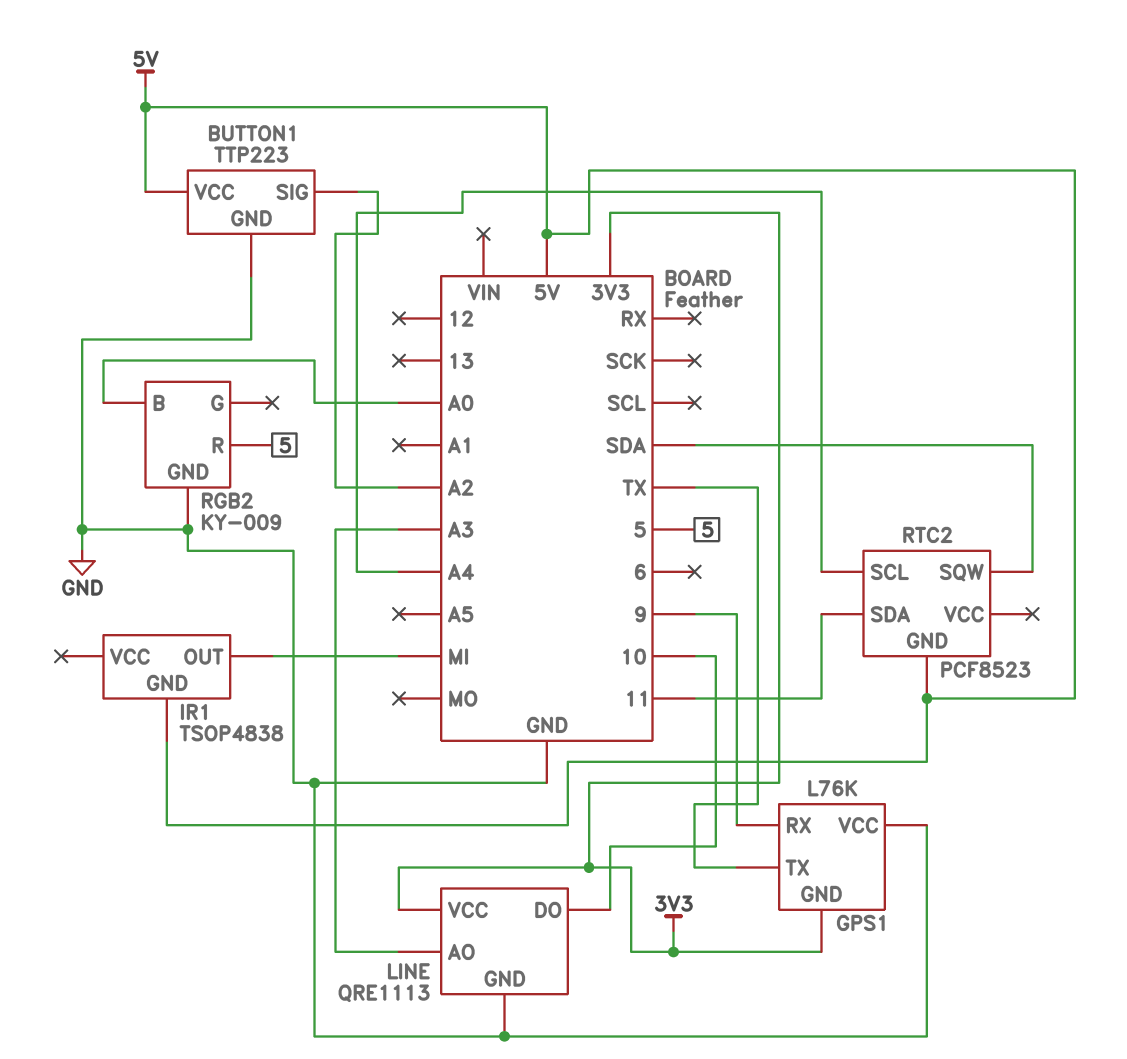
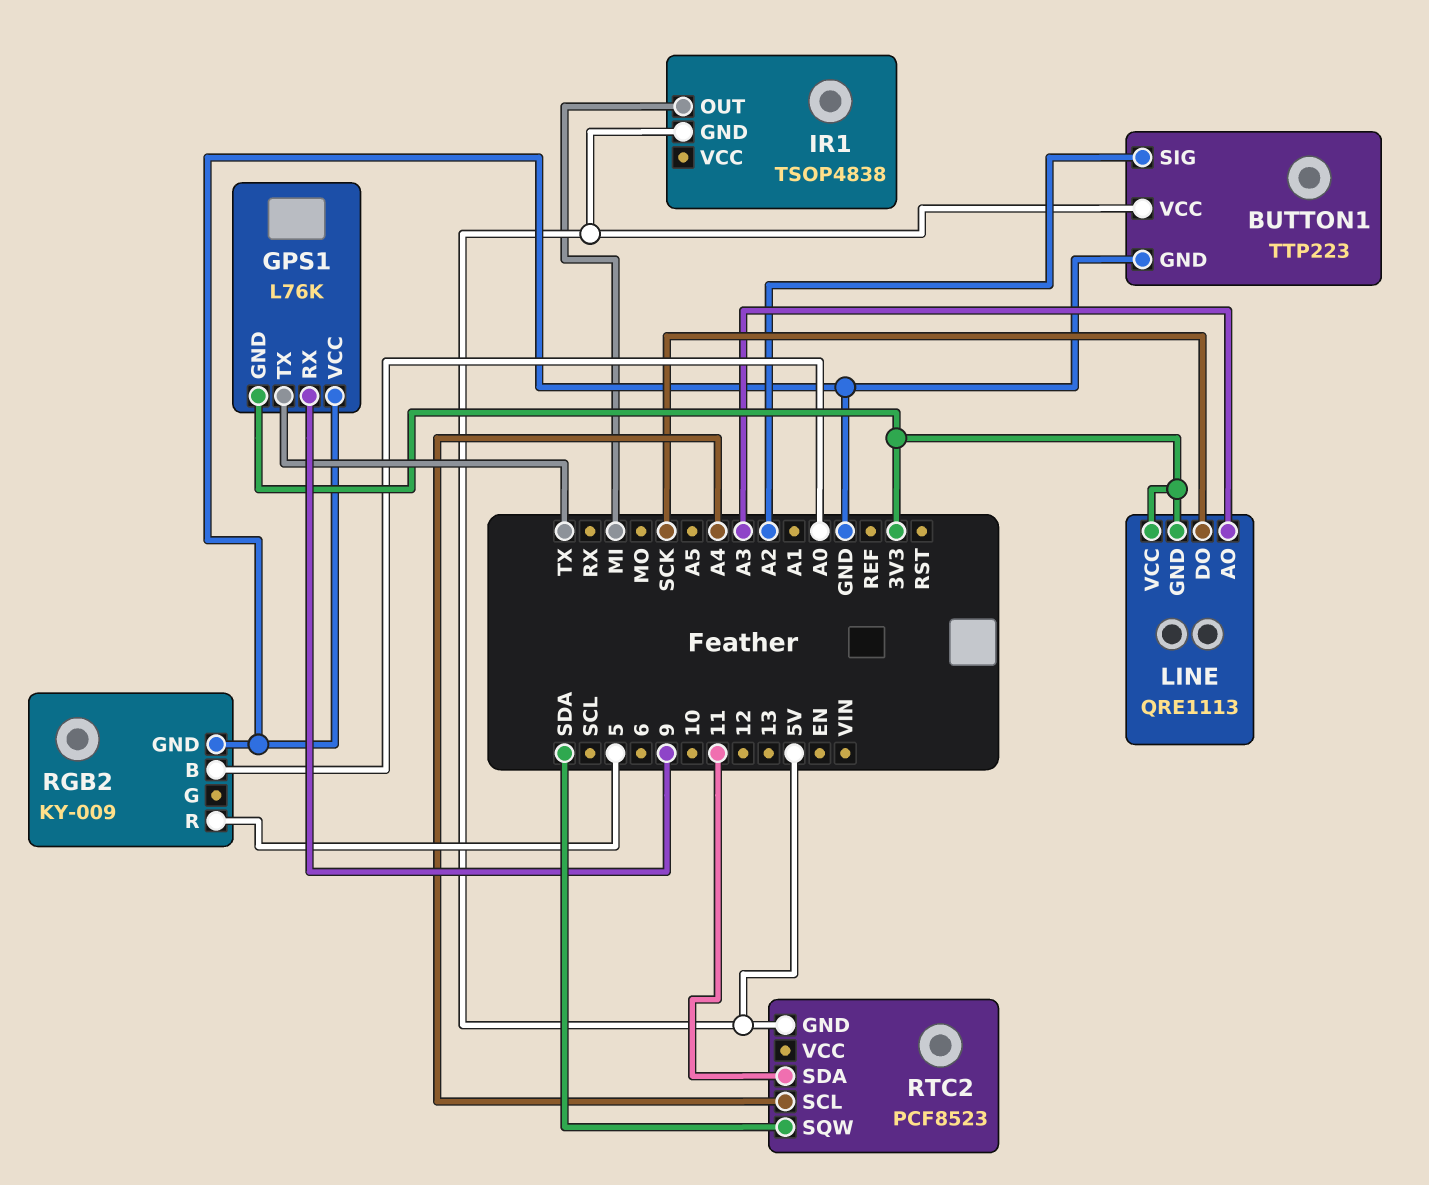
LINE pin DO: 10 -> SCK
LINE pin GND: GND -> 3V3

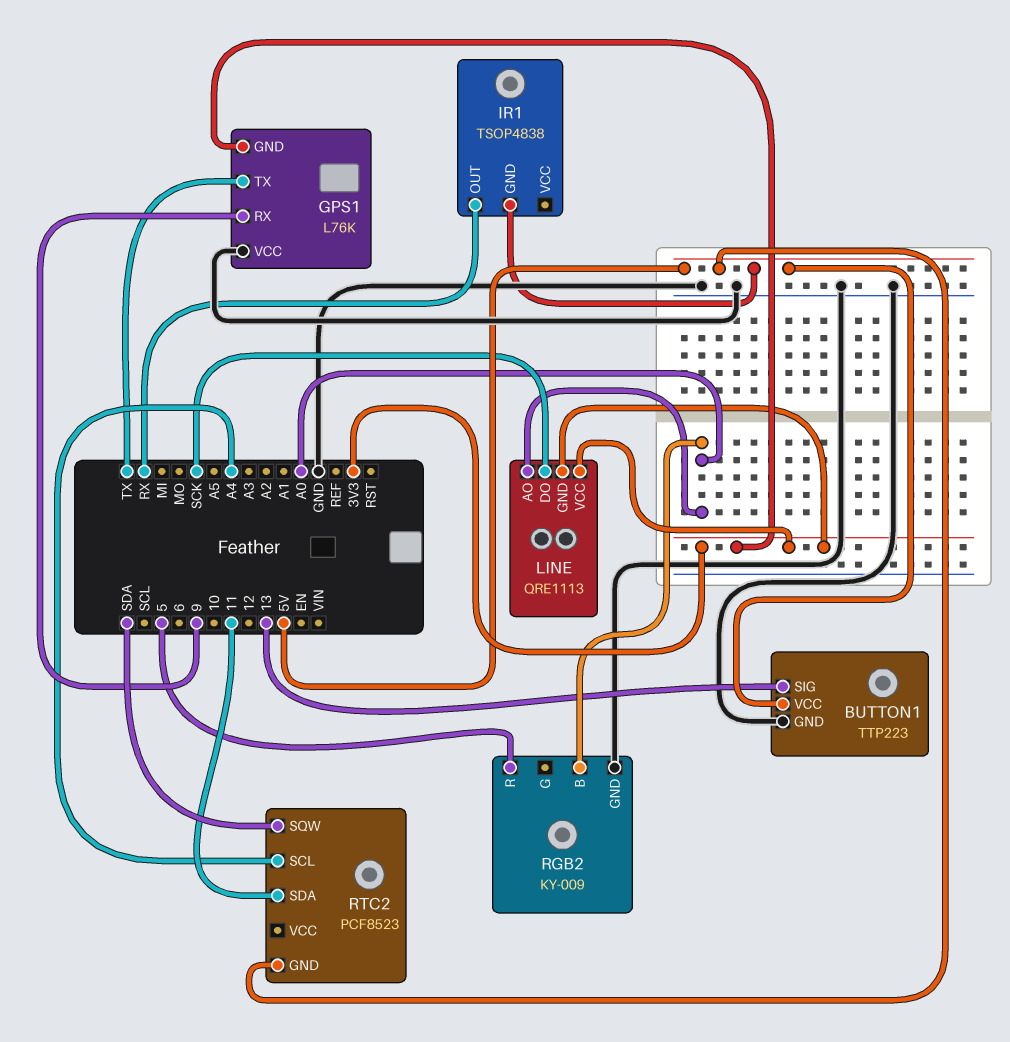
BUTTON1 pin SIG: A2 -> 13
IR1 pin OUT: MI -> RX
LINE pin AO: A3 -> A0

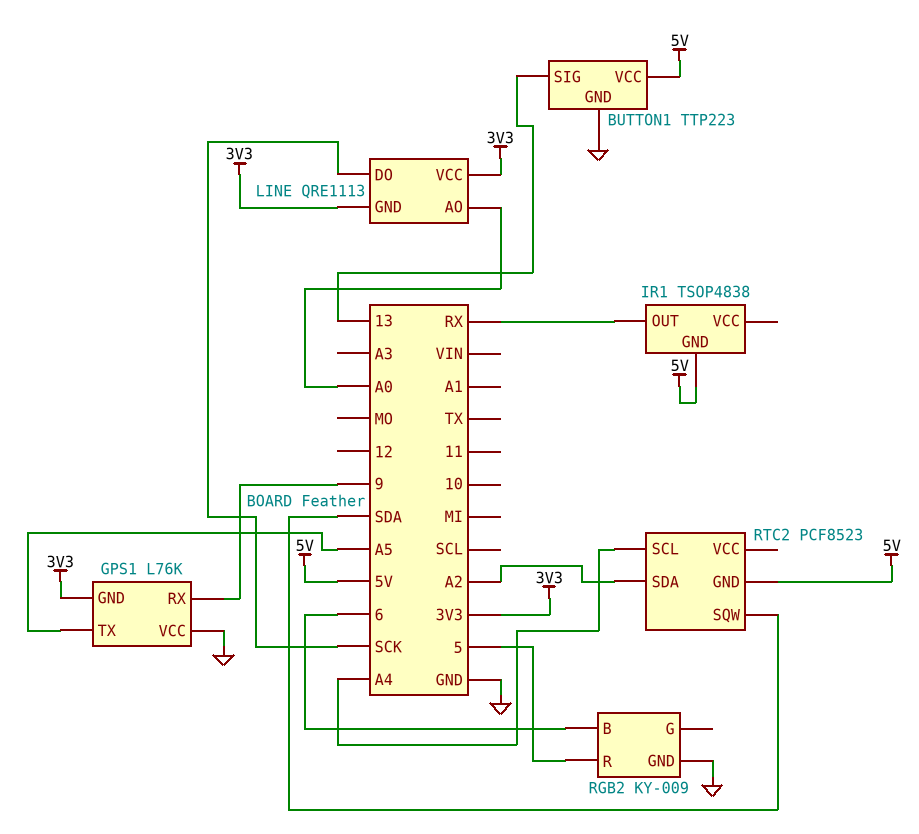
GPS1 pin TX: TX -> A5
RGB2 pin B: A0 -> 6
RTC2 pin SDA: 11 -> A2

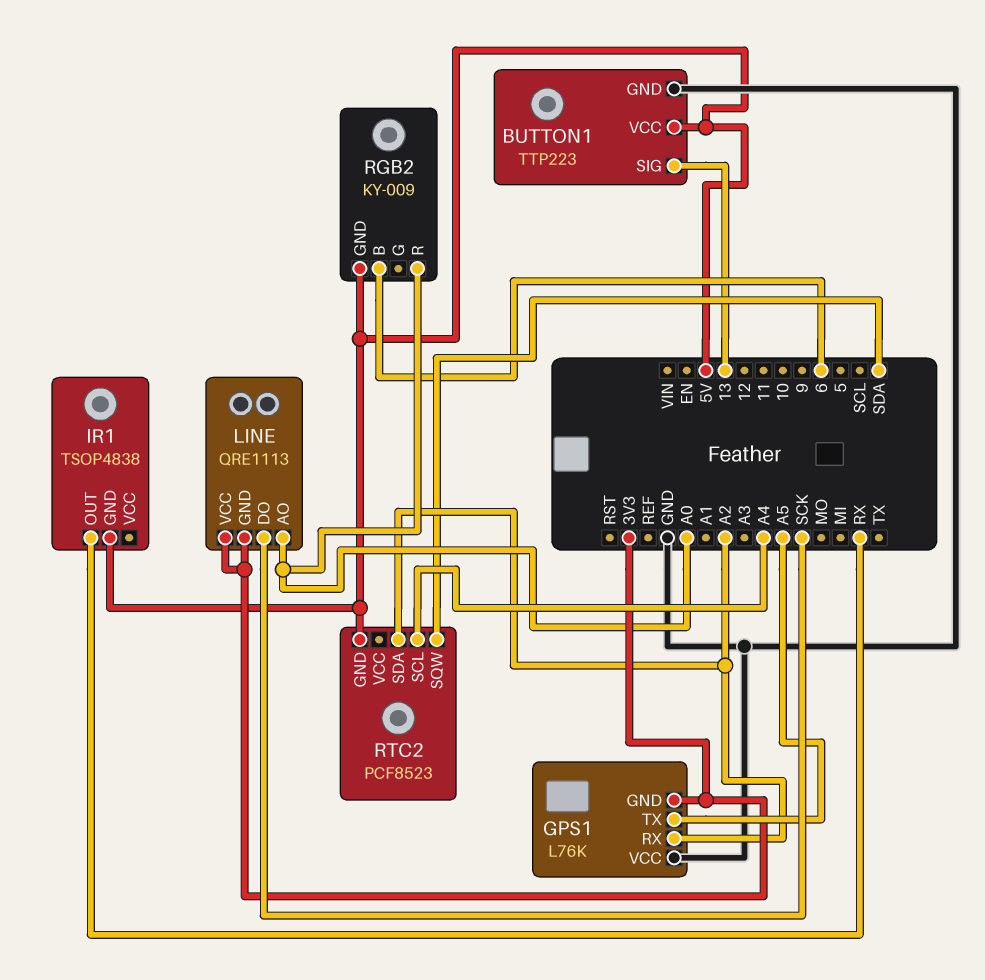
GPS1 pin RX: 9 -> A2
RGB2 pin GND: GND -> 5V
RGB2 pin R: 5 -> A0

